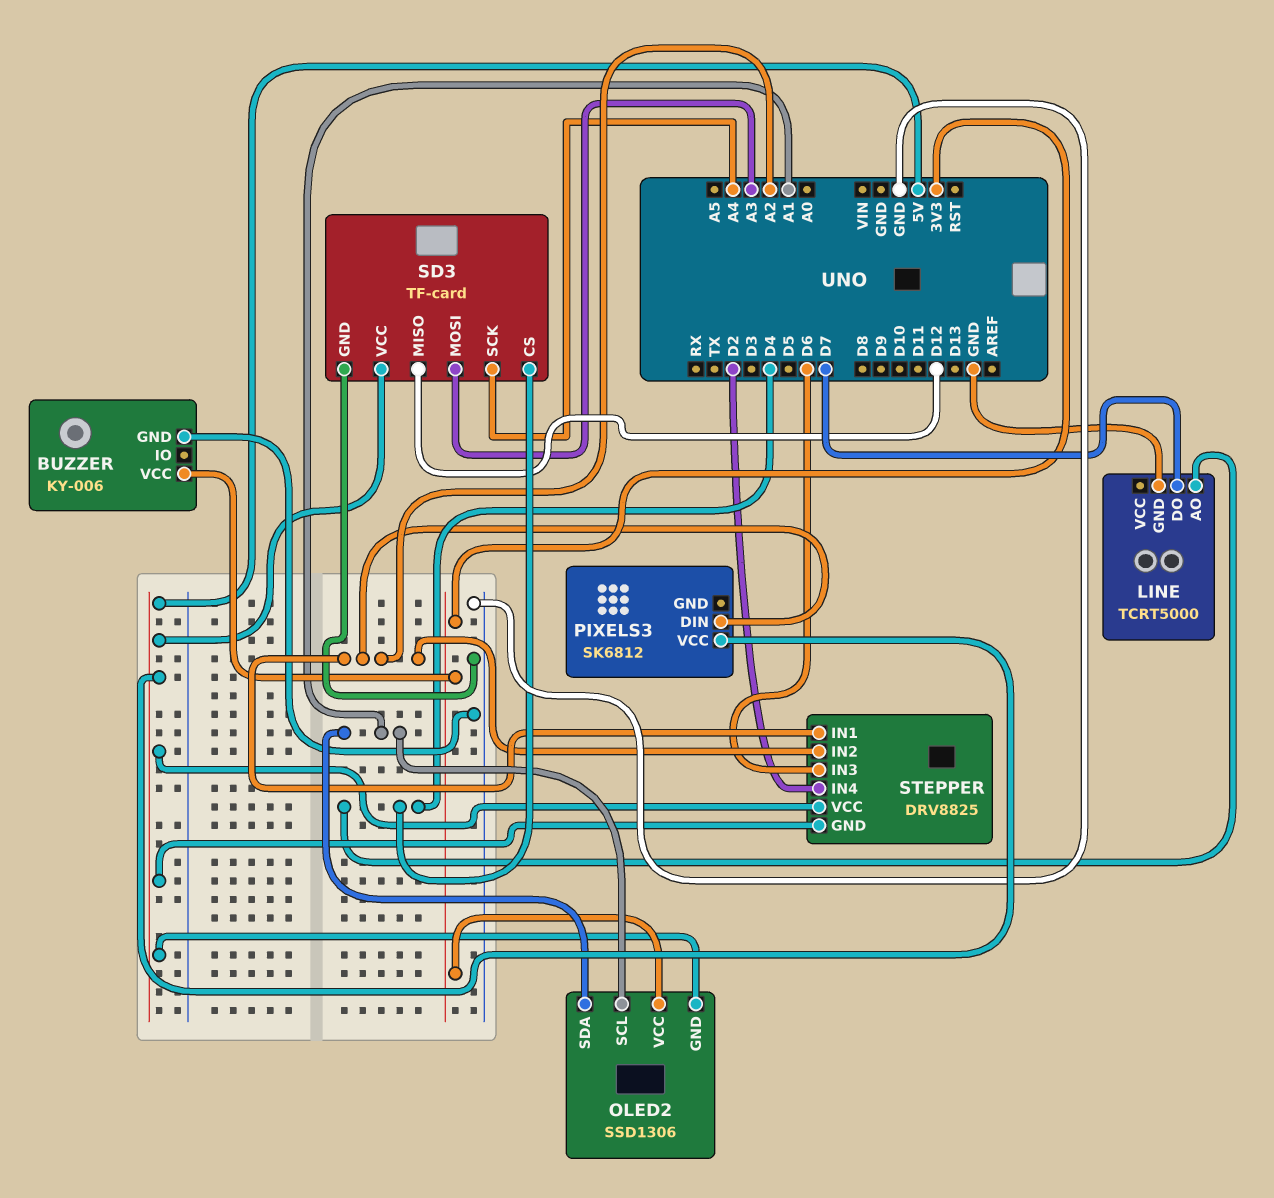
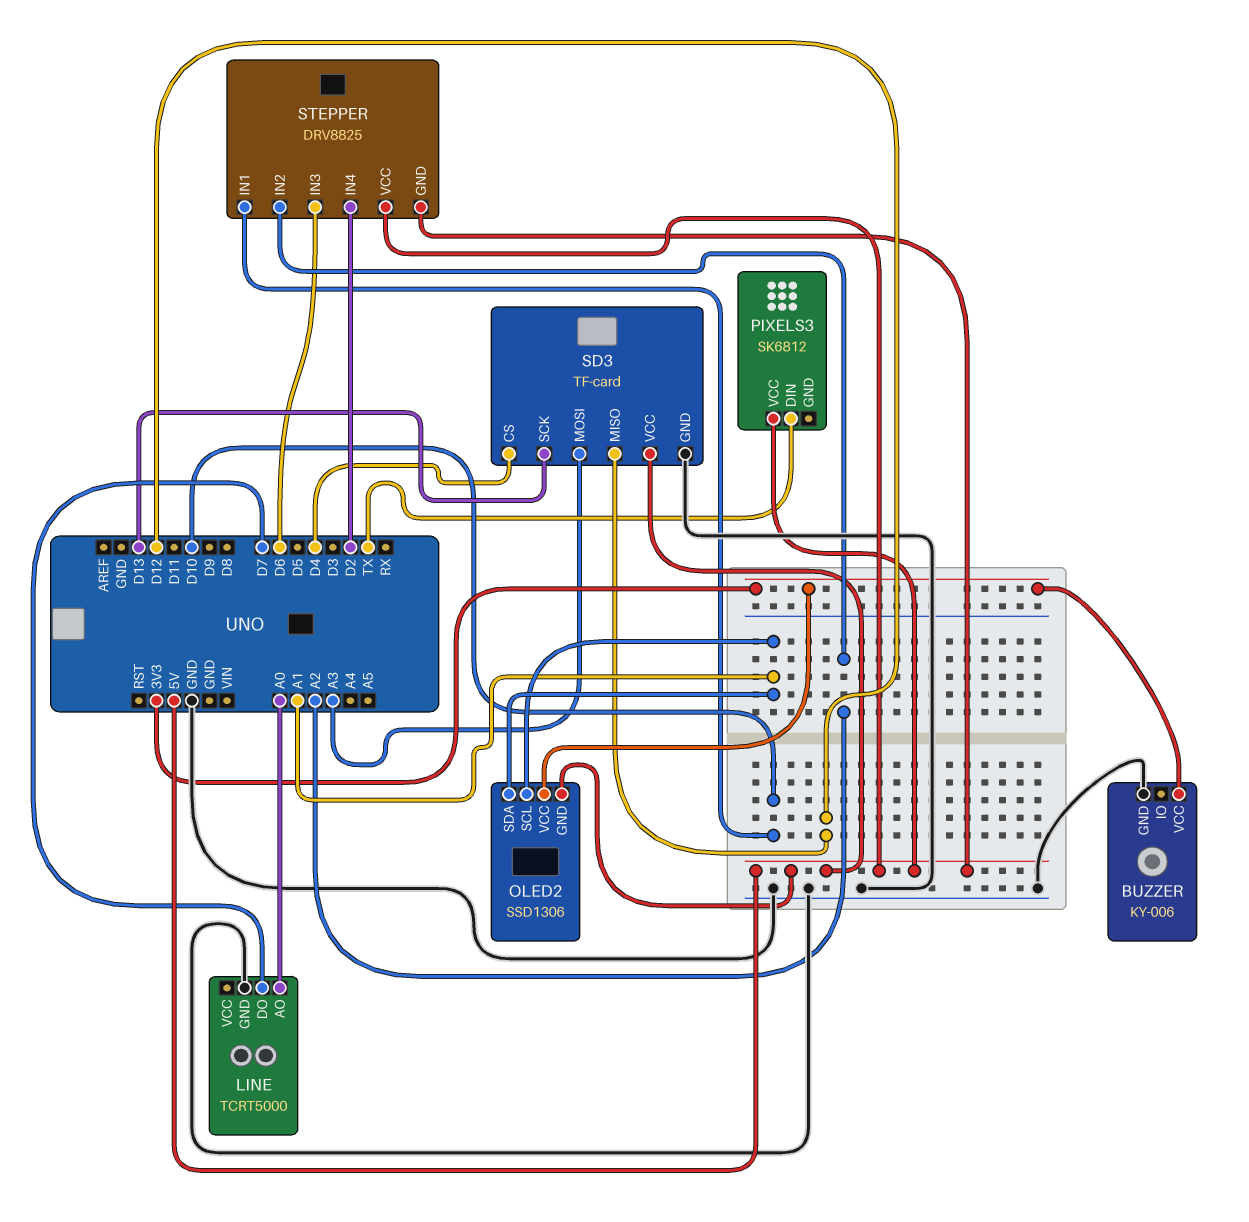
LINE pin AO: D4 -> A0
PIXELS3 pin DIN: A2 -> TX
SD3 pin SCK: A4 -> D13
STEPPER pin IN1: A2 -> D10

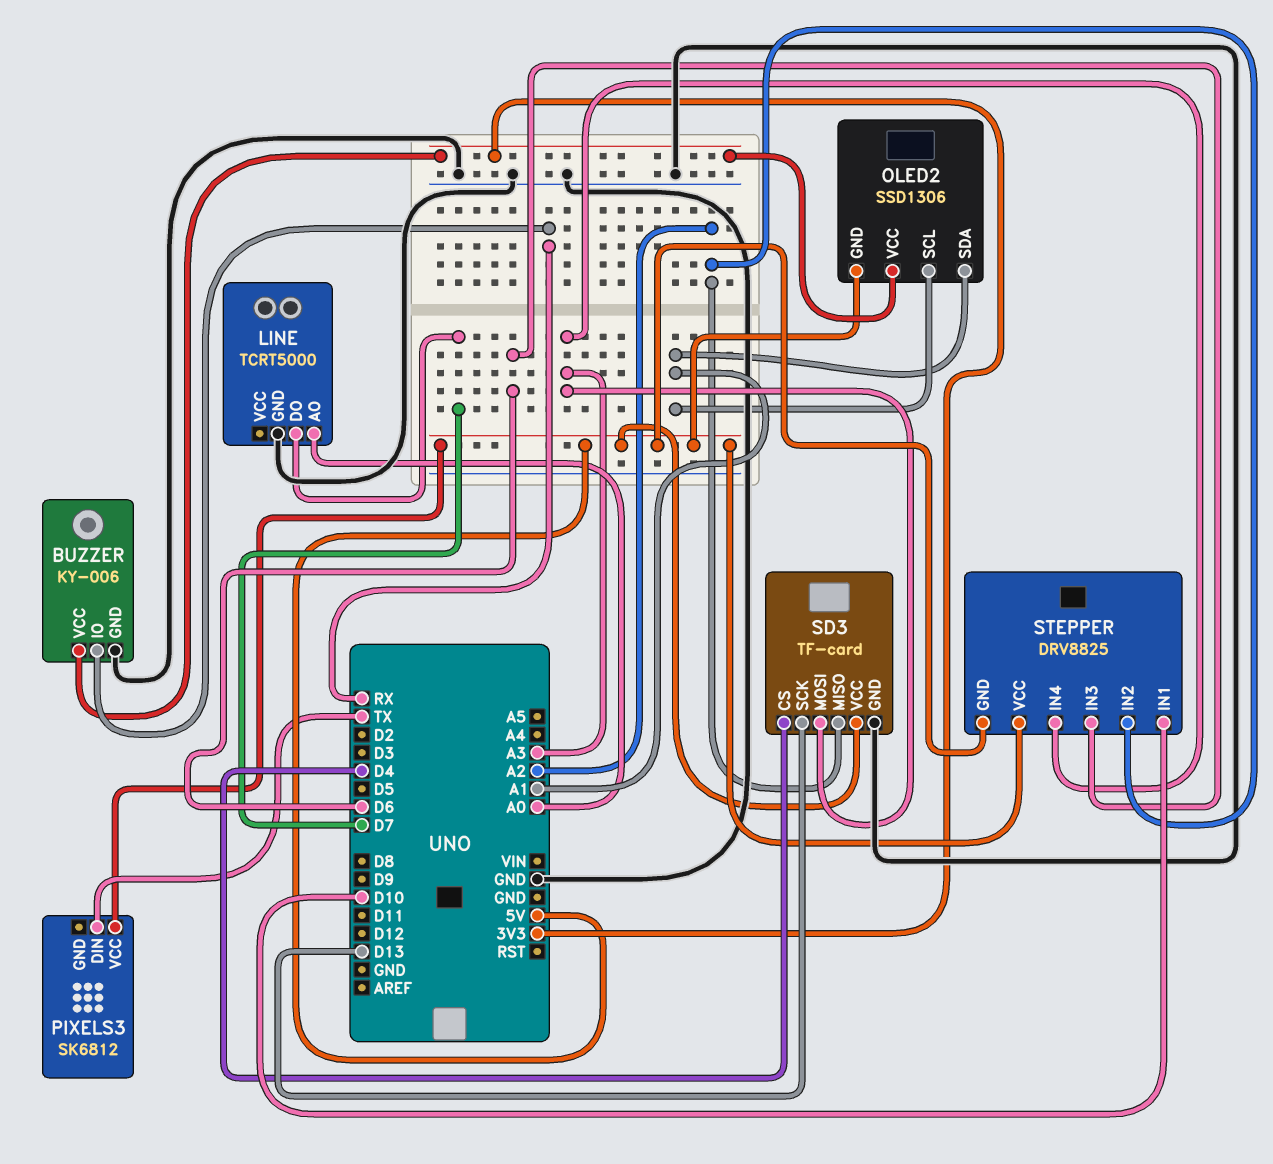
BUZZER pin IO: none -> RX
SD3 pin MISO: D12 -> A2
STEPPER pin IN4: D2 -> A3

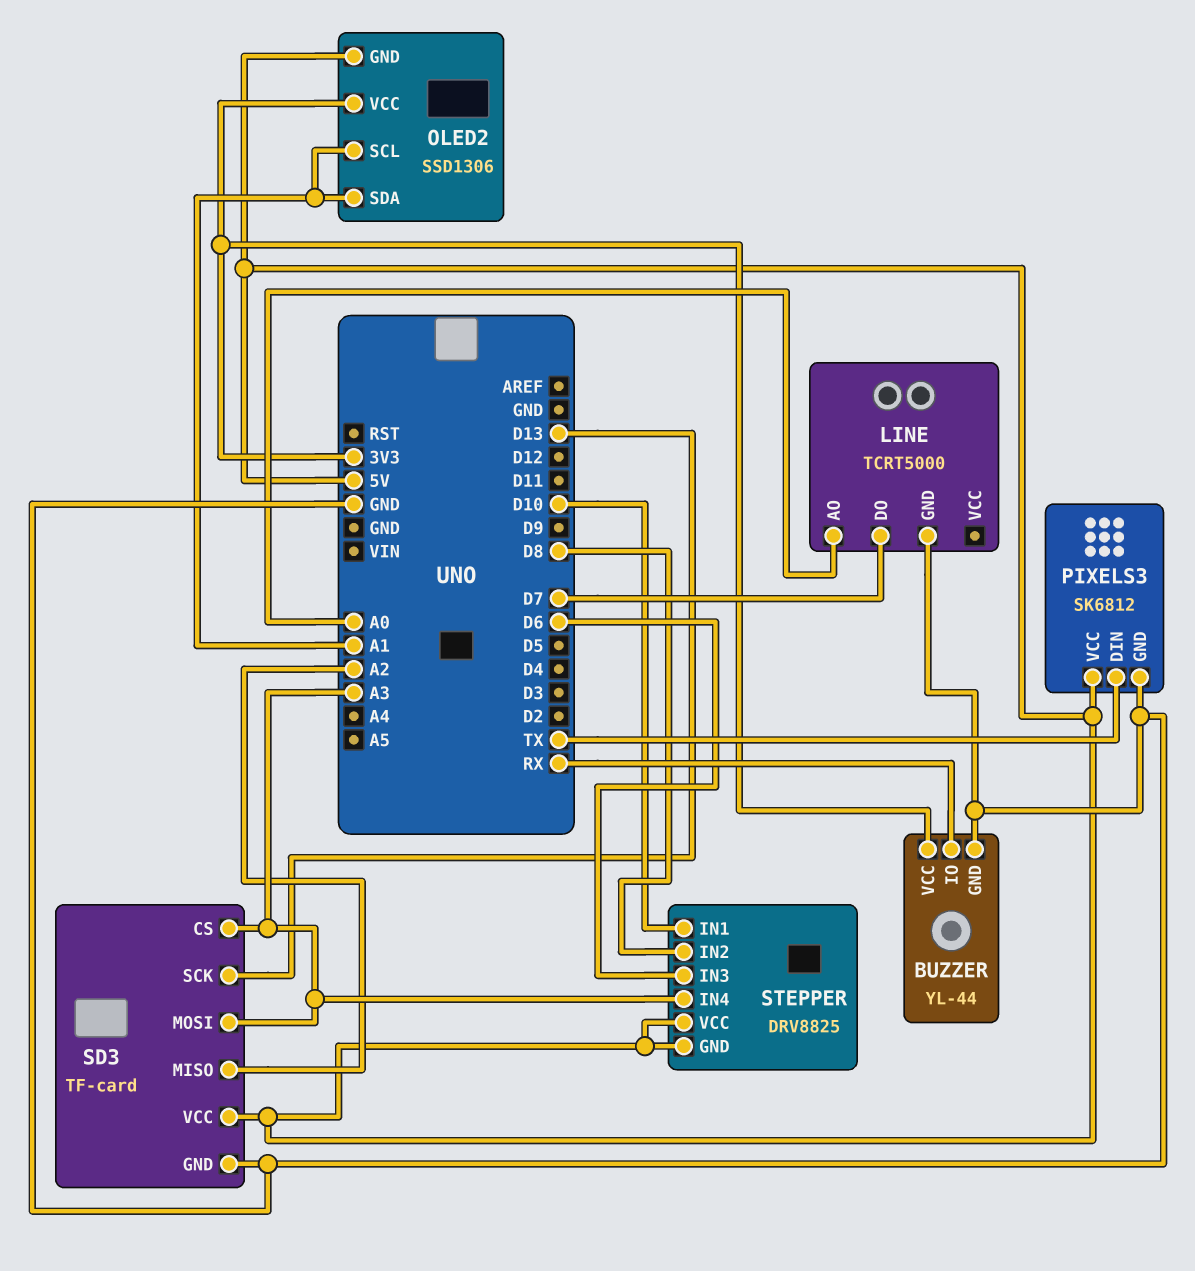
BUZZER: KY-006 -> YL-44
PIXELS3 pin GND: none -> GND
SD3 pin CS: D4 -> A3
STEPPER pin IN2: A2 -> D8

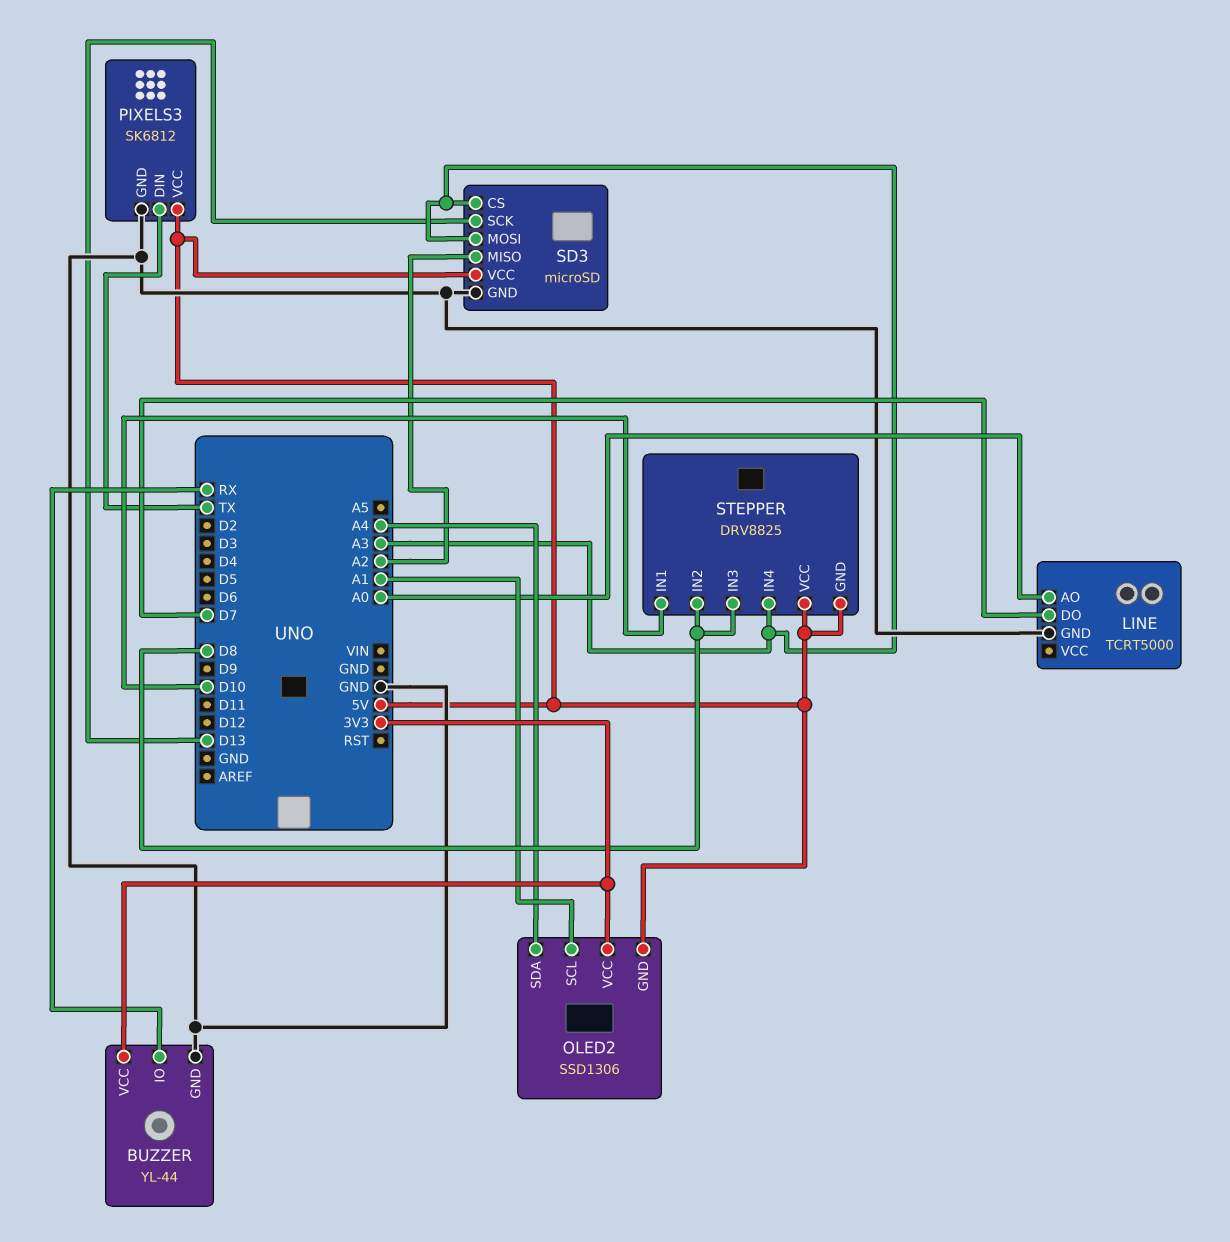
OLED2 pin SDA: A1 -> A4
SD3: TF-card -> microSD
STEPPER pin IN3: D6 -> D8

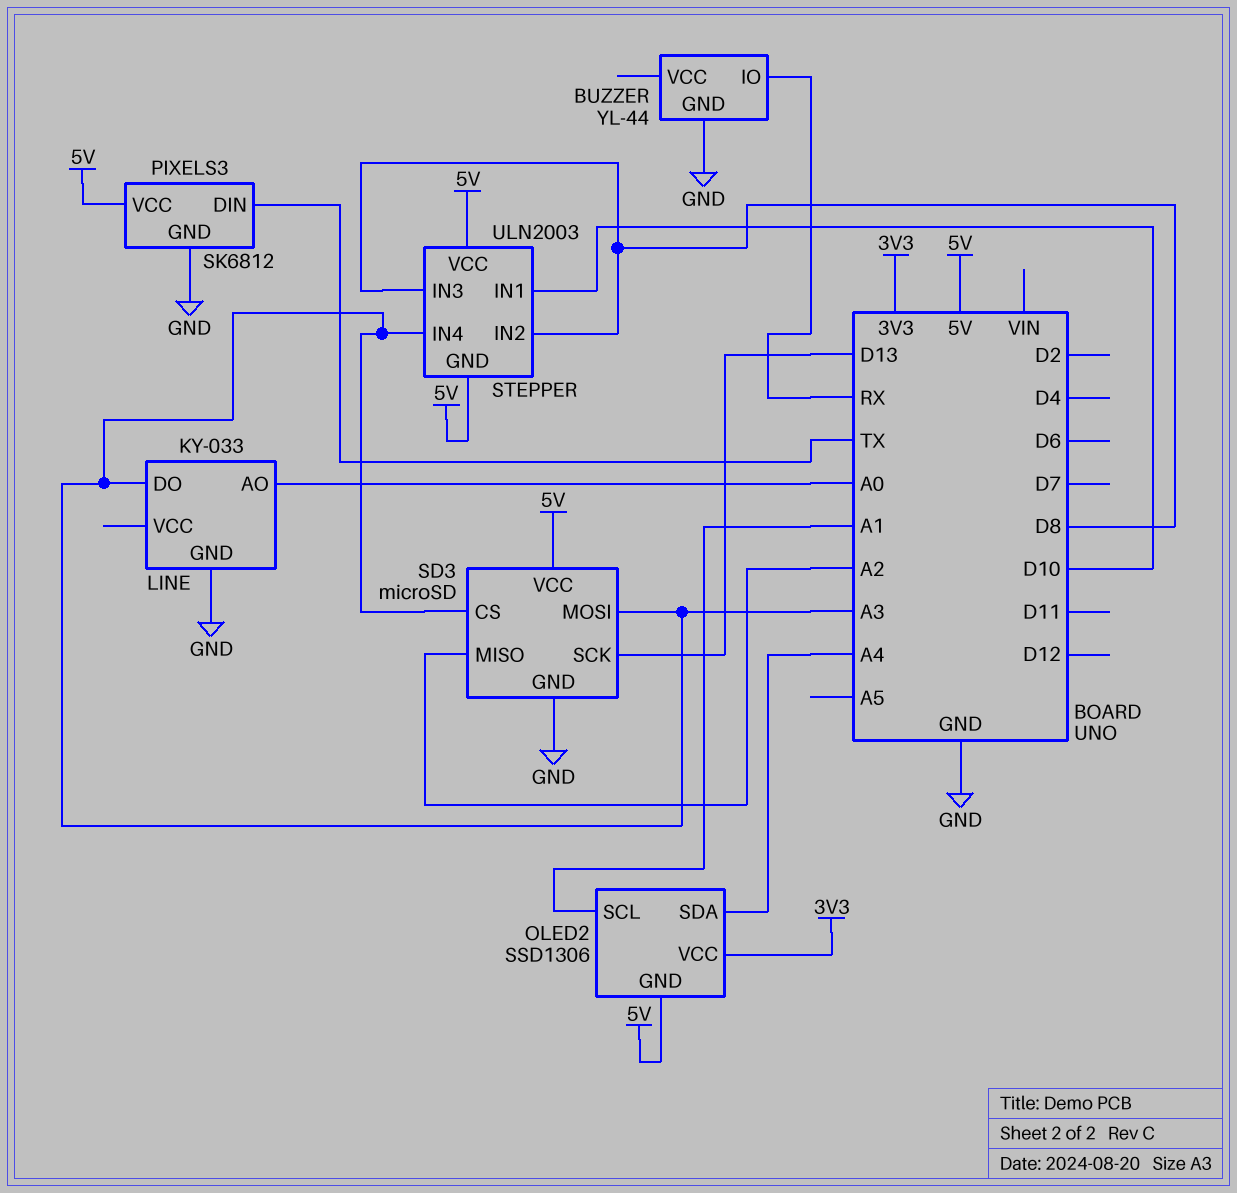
BUZZER pin VCC: 3V3 -> none
LINE: TCRT5000 -> KY-033
LINE pin DO: D7 -> A3
STEPPER: DRV8825 -> ULN2003

